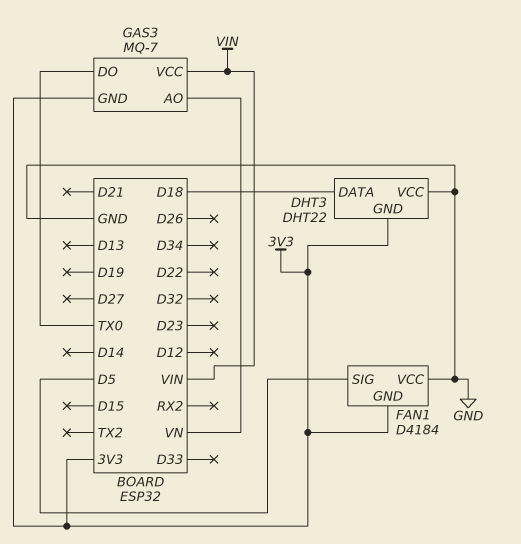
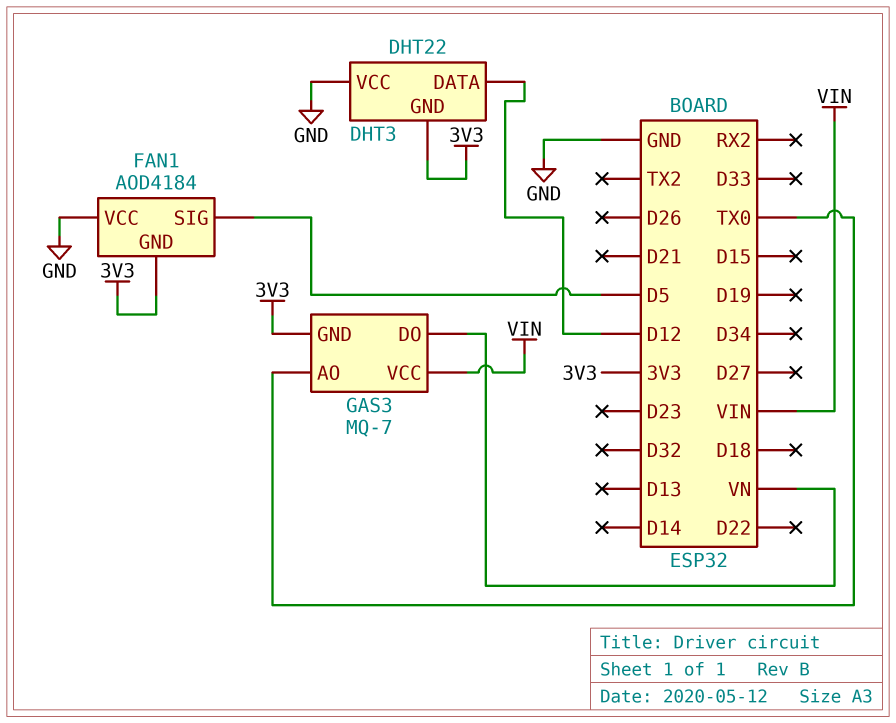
DHT3 pin DATA: D18 -> D12
FAN1: D4184 -> AOD4184
GAS3 pin AO: VN -> TX0
GAS3 pin DO: TX0 -> VN

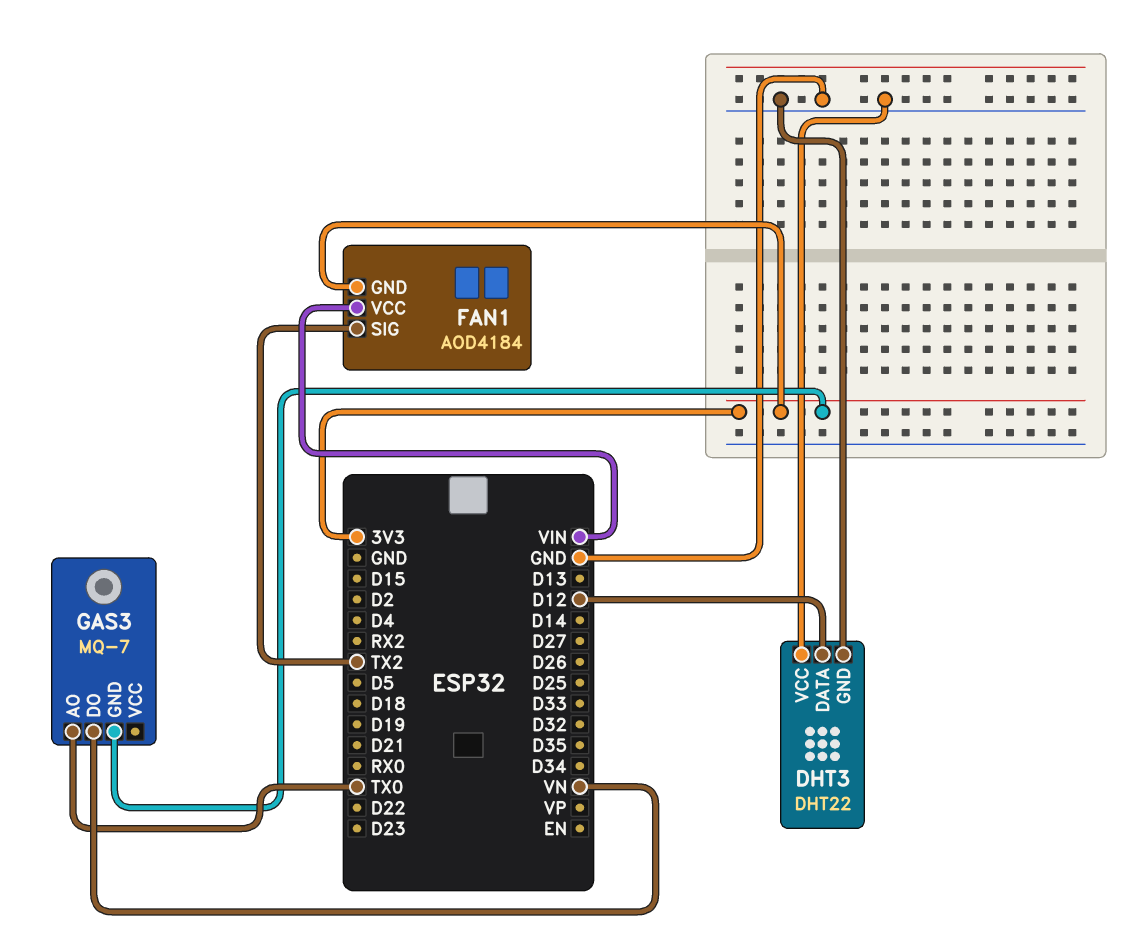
DHT3 pin GND: 3V3 -> GND
FAN1 pin SIG: D5 -> TX2
FAN1 pin VCC: GND -> VIN
GAS3 pin VCC: VIN -> none

